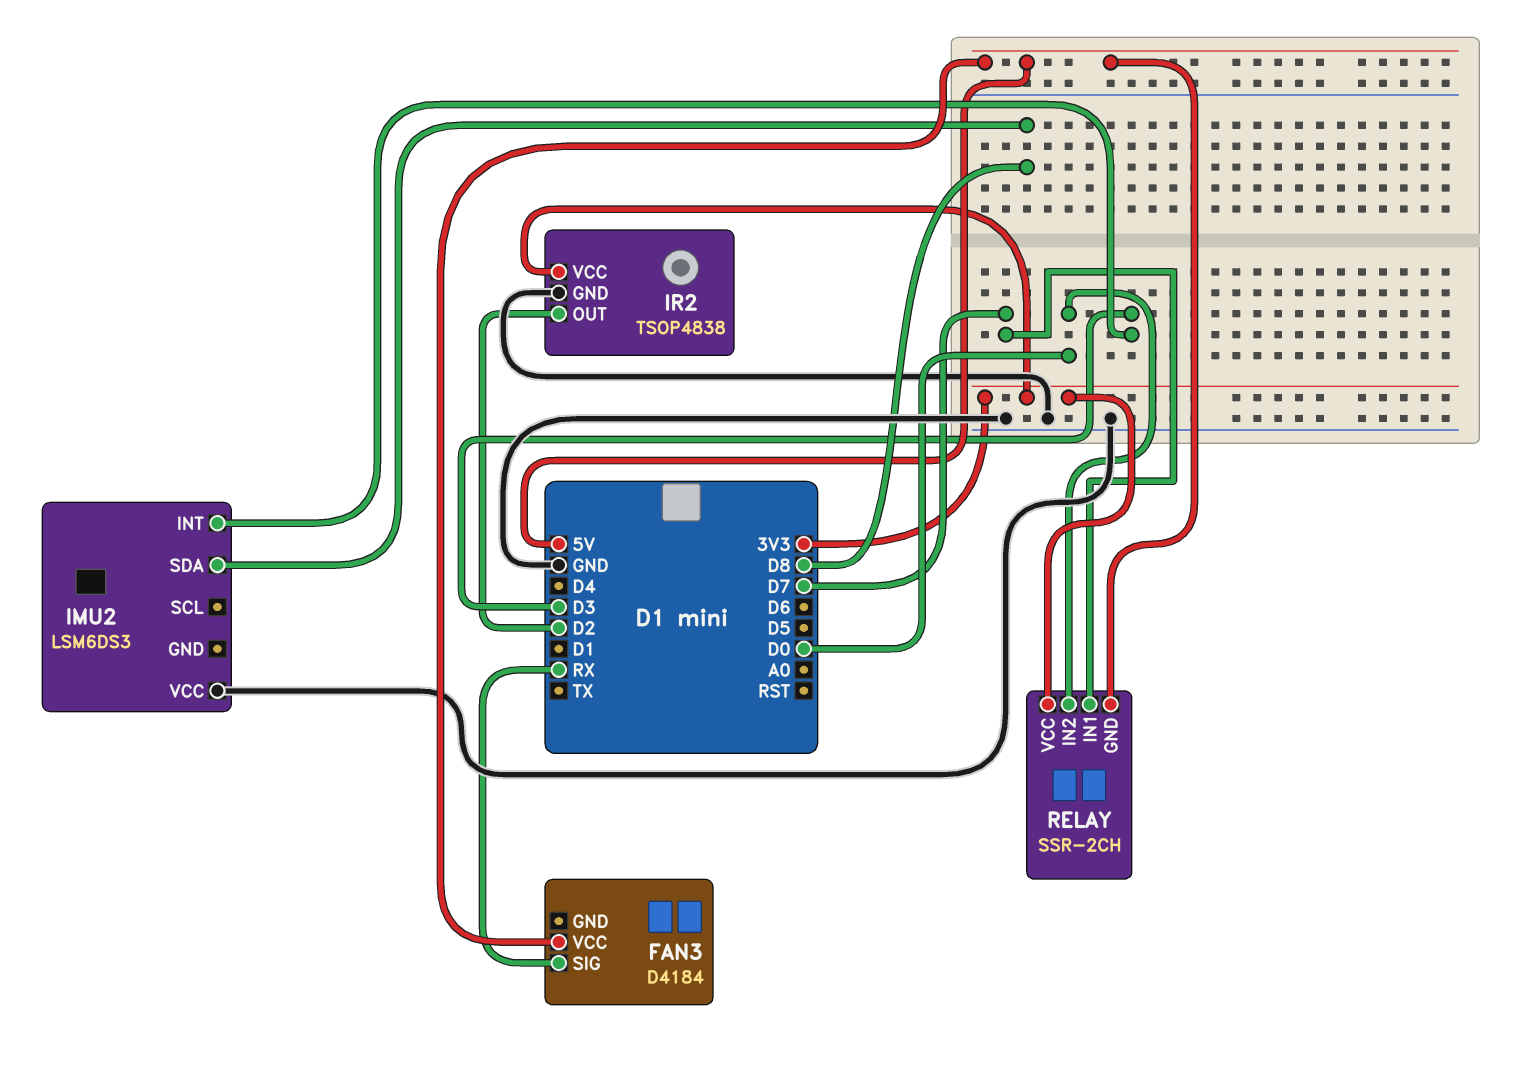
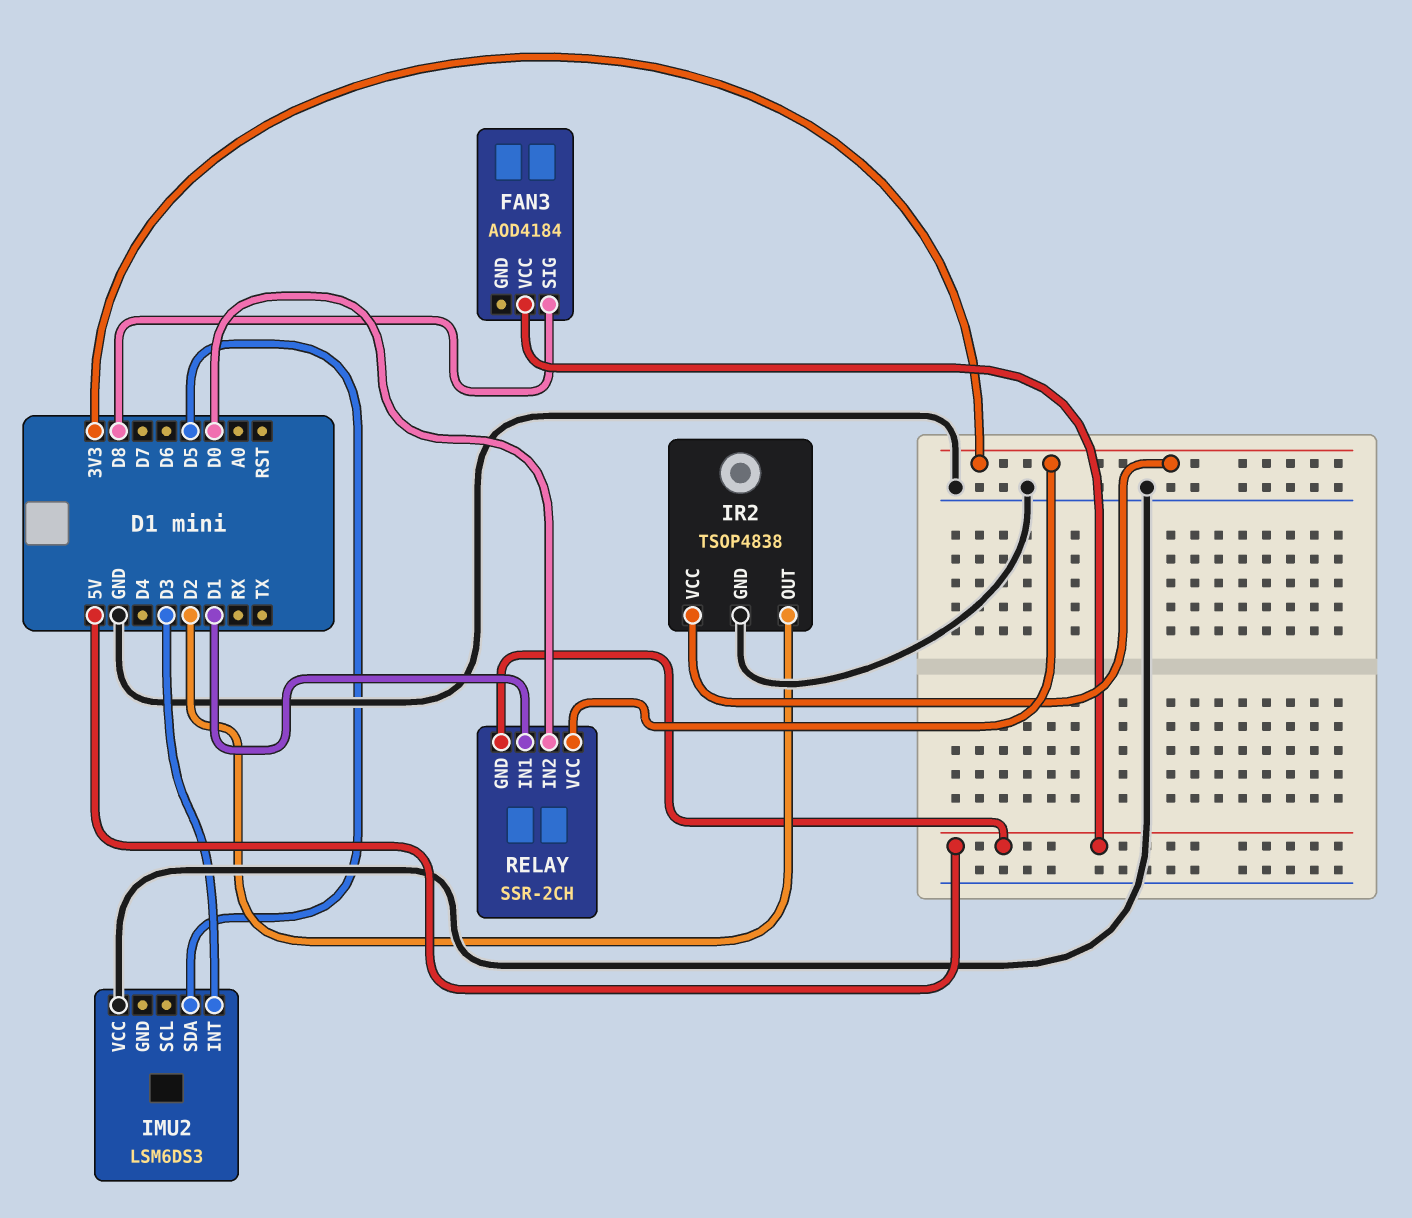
FAN3: D4184 -> AOD4184
FAN3 pin SIG: RX -> D8
IMU2 pin SDA: D8 -> D5
RELAY pin IN1: D7 -> D1

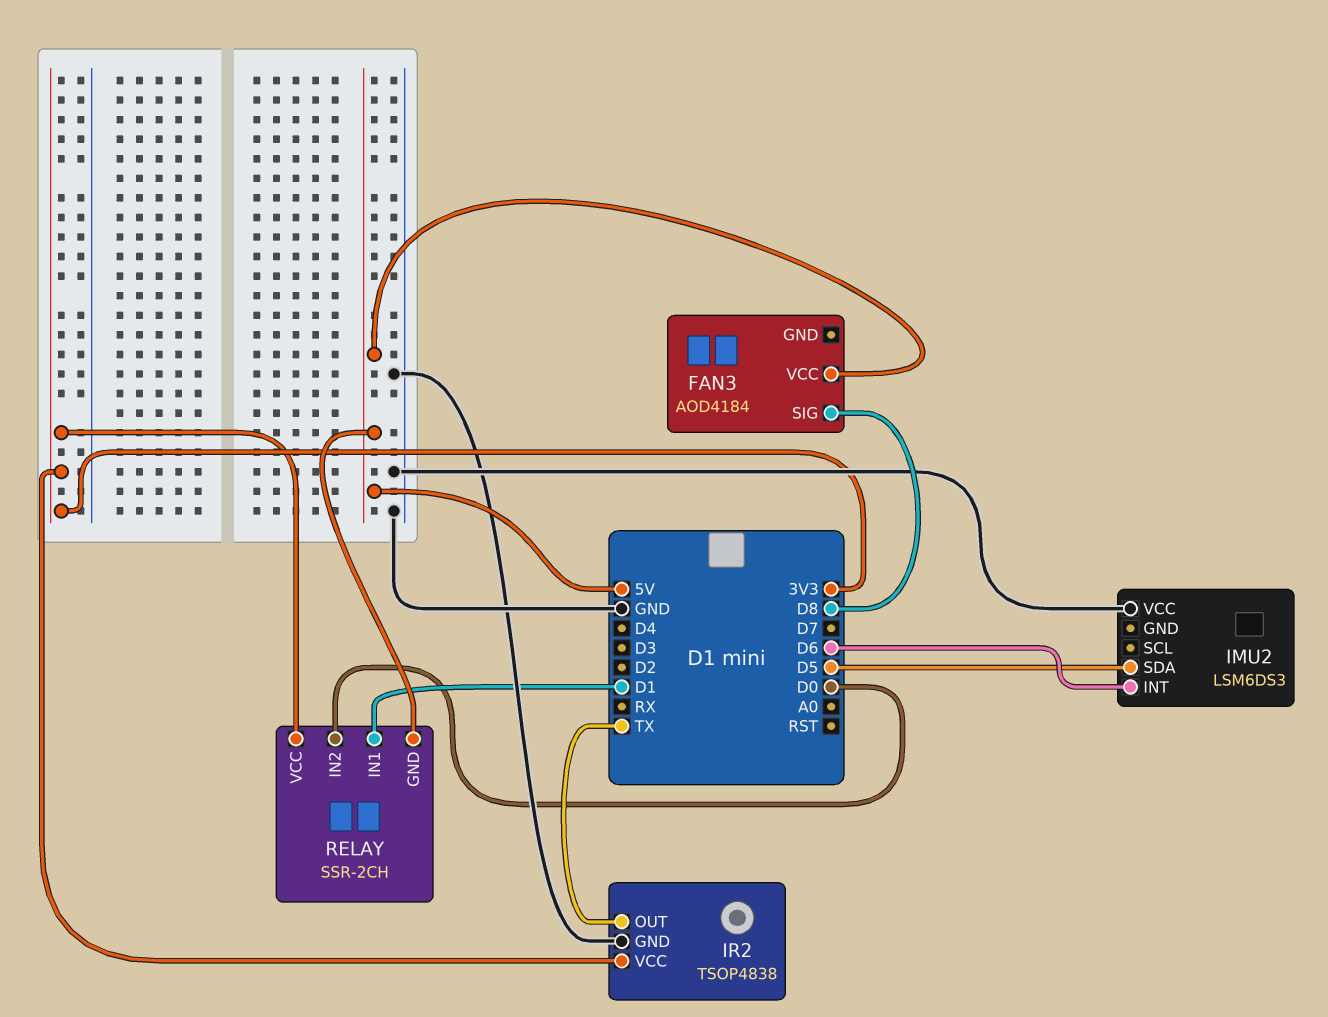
IMU2 pin INT: D3 -> D6
IR2 pin OUT: D2 -> TX

